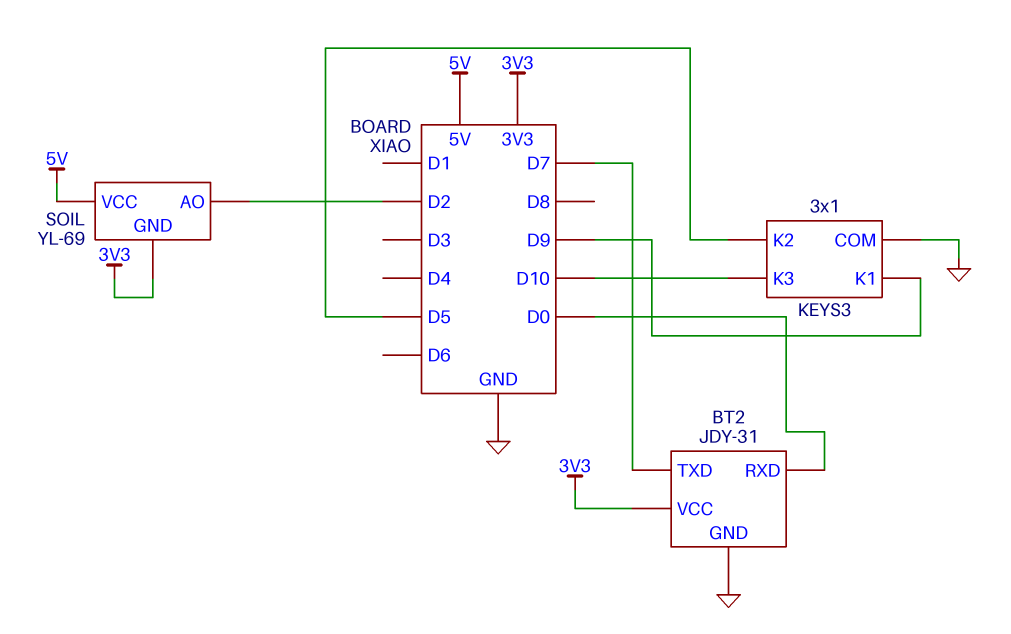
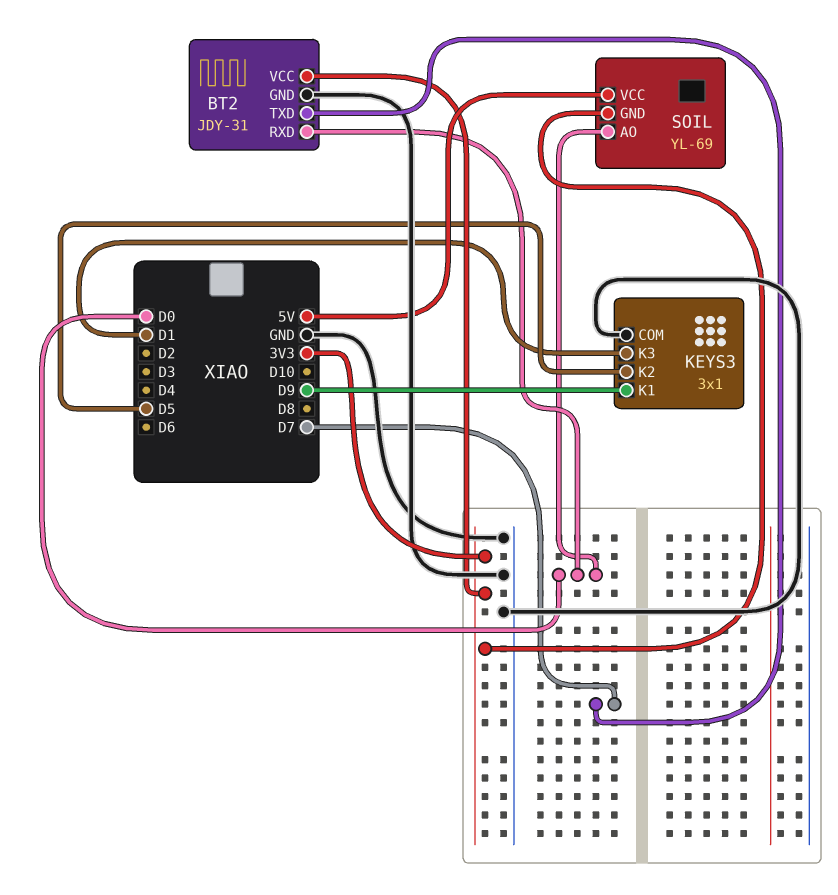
KEYS3 pin K3: D10 -> D1
SOIL pin AO: D2 -> D0

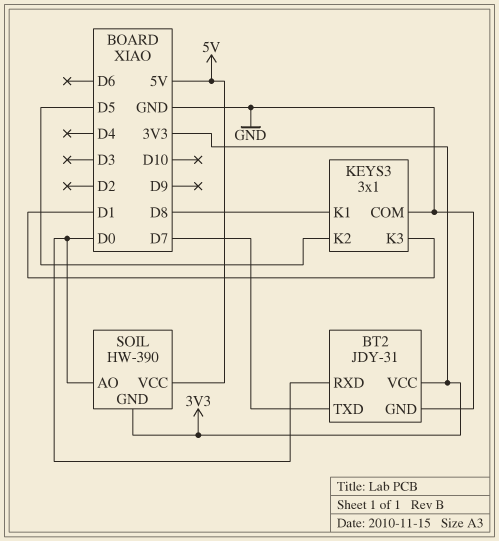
KEYS3 pin K1: D9 -> D8
SOIL: YL-69 -> HW-390

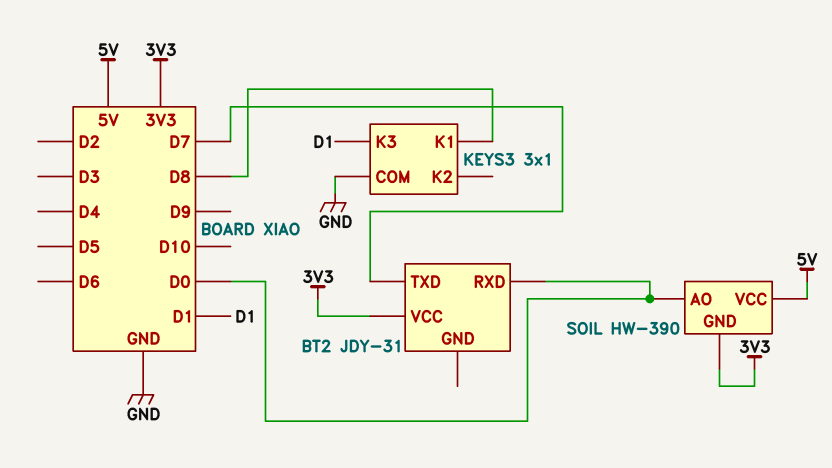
BT2 pin GND: GND -> none
KEYS3 pin K2: D5 -> none

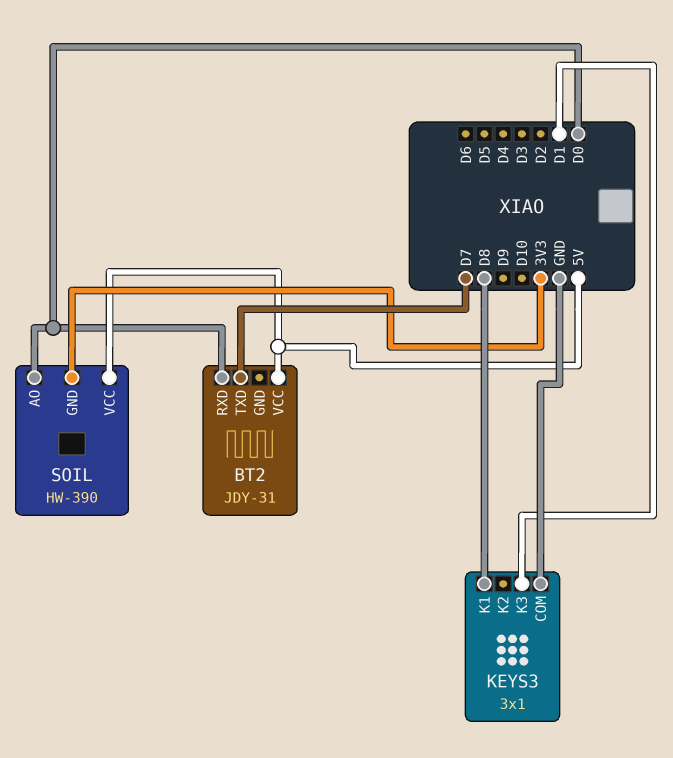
BT2 pin VCC: 3V3 -> 5V

